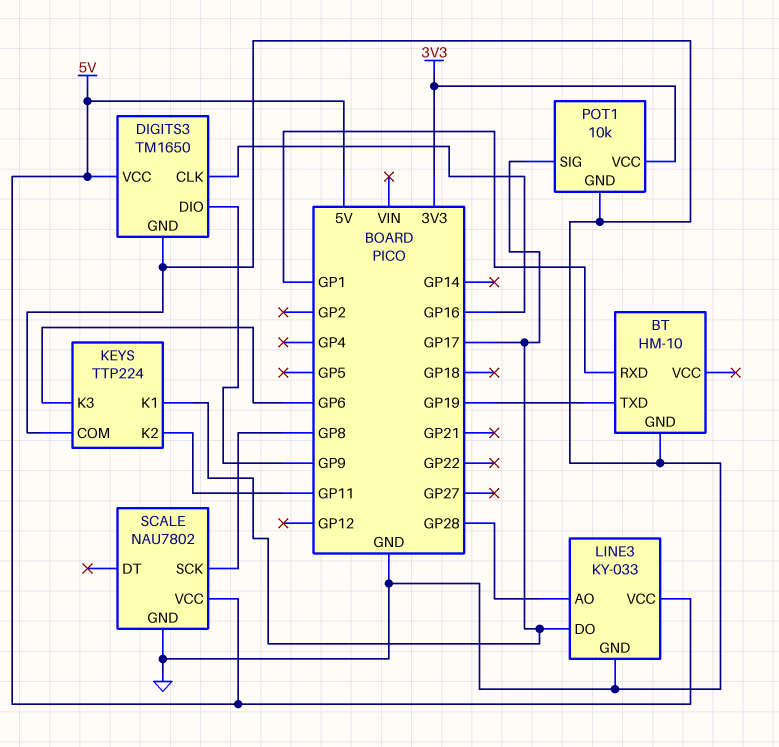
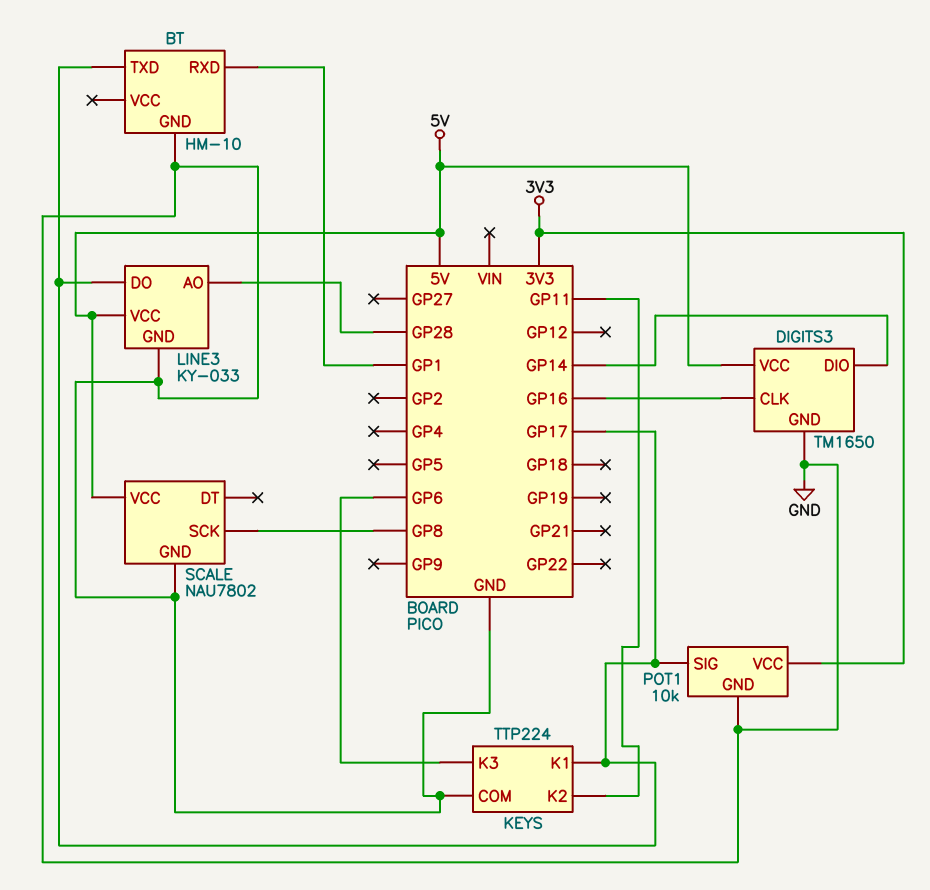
BT pin TXD: GP19 -> GP17
DIGITS3 pin DIO: GP9 -> GP14

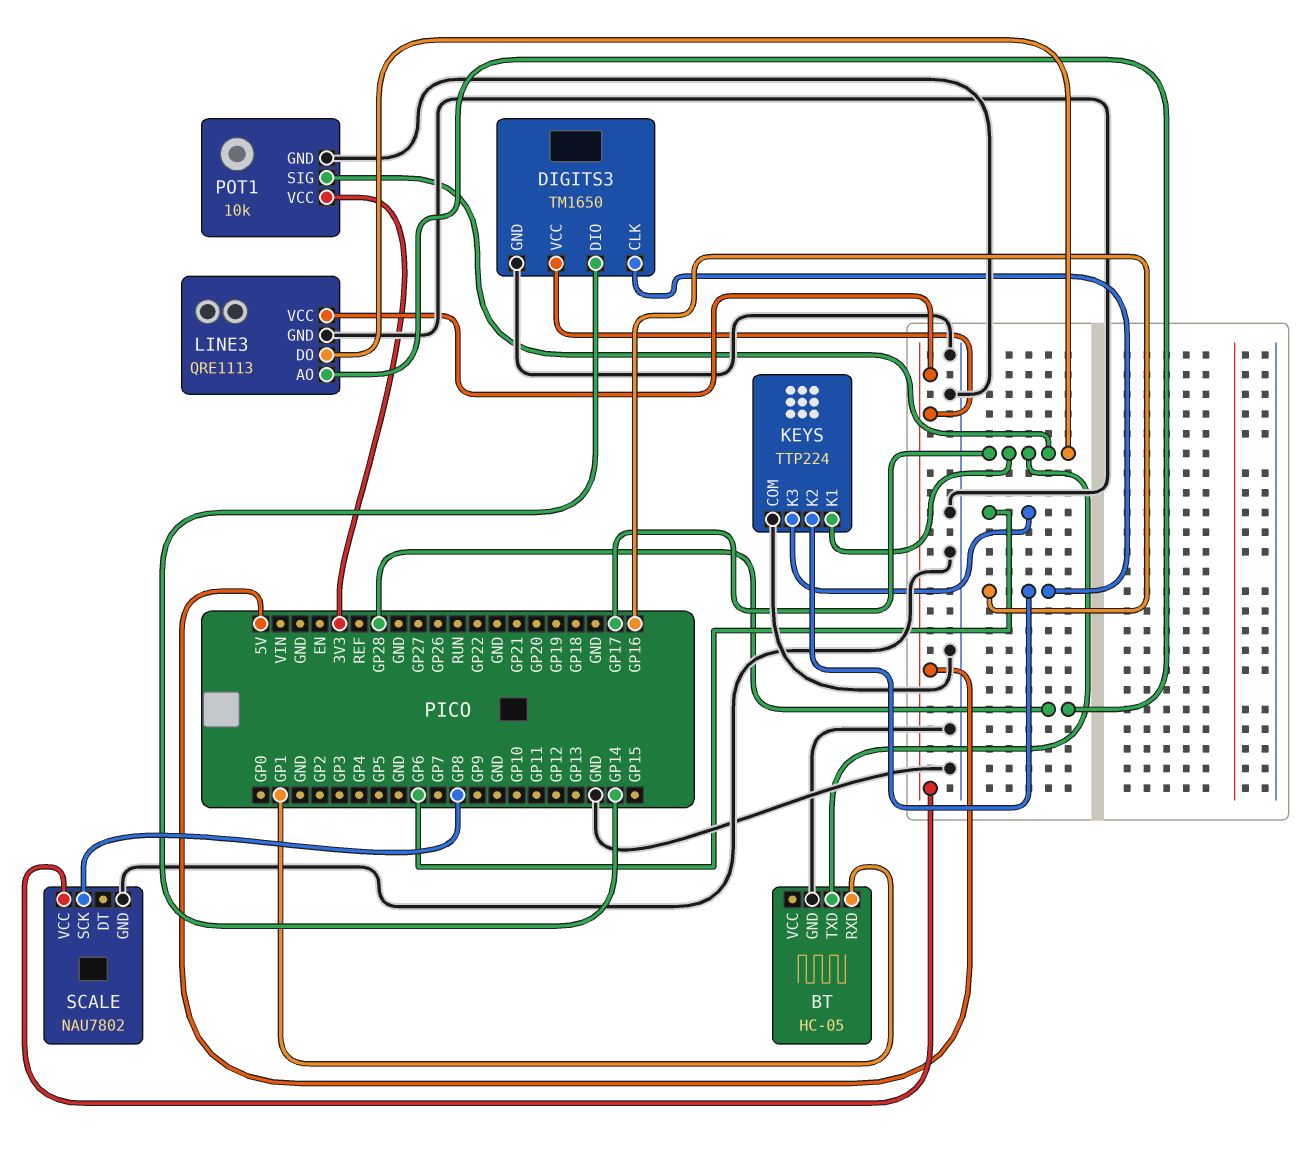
BT: HM-10 -> HC-05
KEYS pin K2: GP11 -> GP16
LINE3: KY-033 -> QRE1113

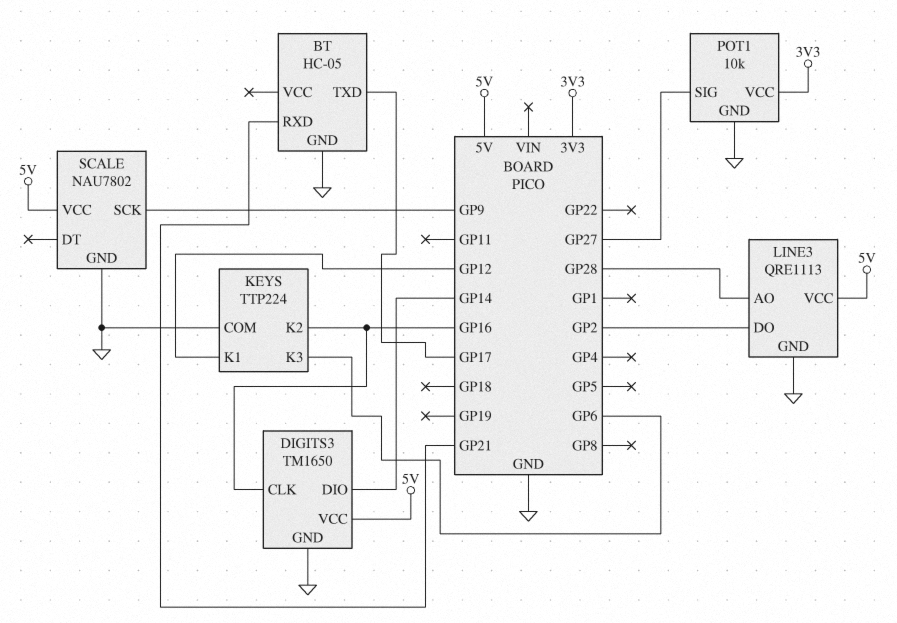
BT pin RXD: GP1 -> GP21
KEYS pin K1: GP17 -> GP12
LINE3 pin DO: GP17 -> GP2
POT1 pin SIG: GP17 -> GP27
SCALE pin SCK: GP8 -> GP9

